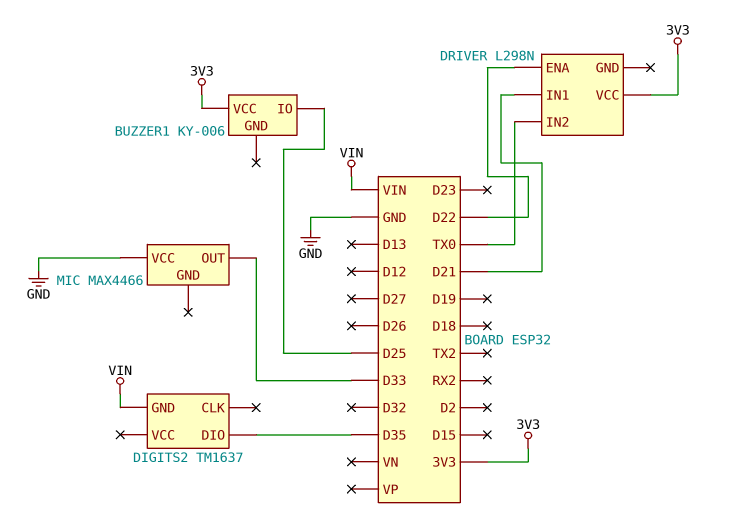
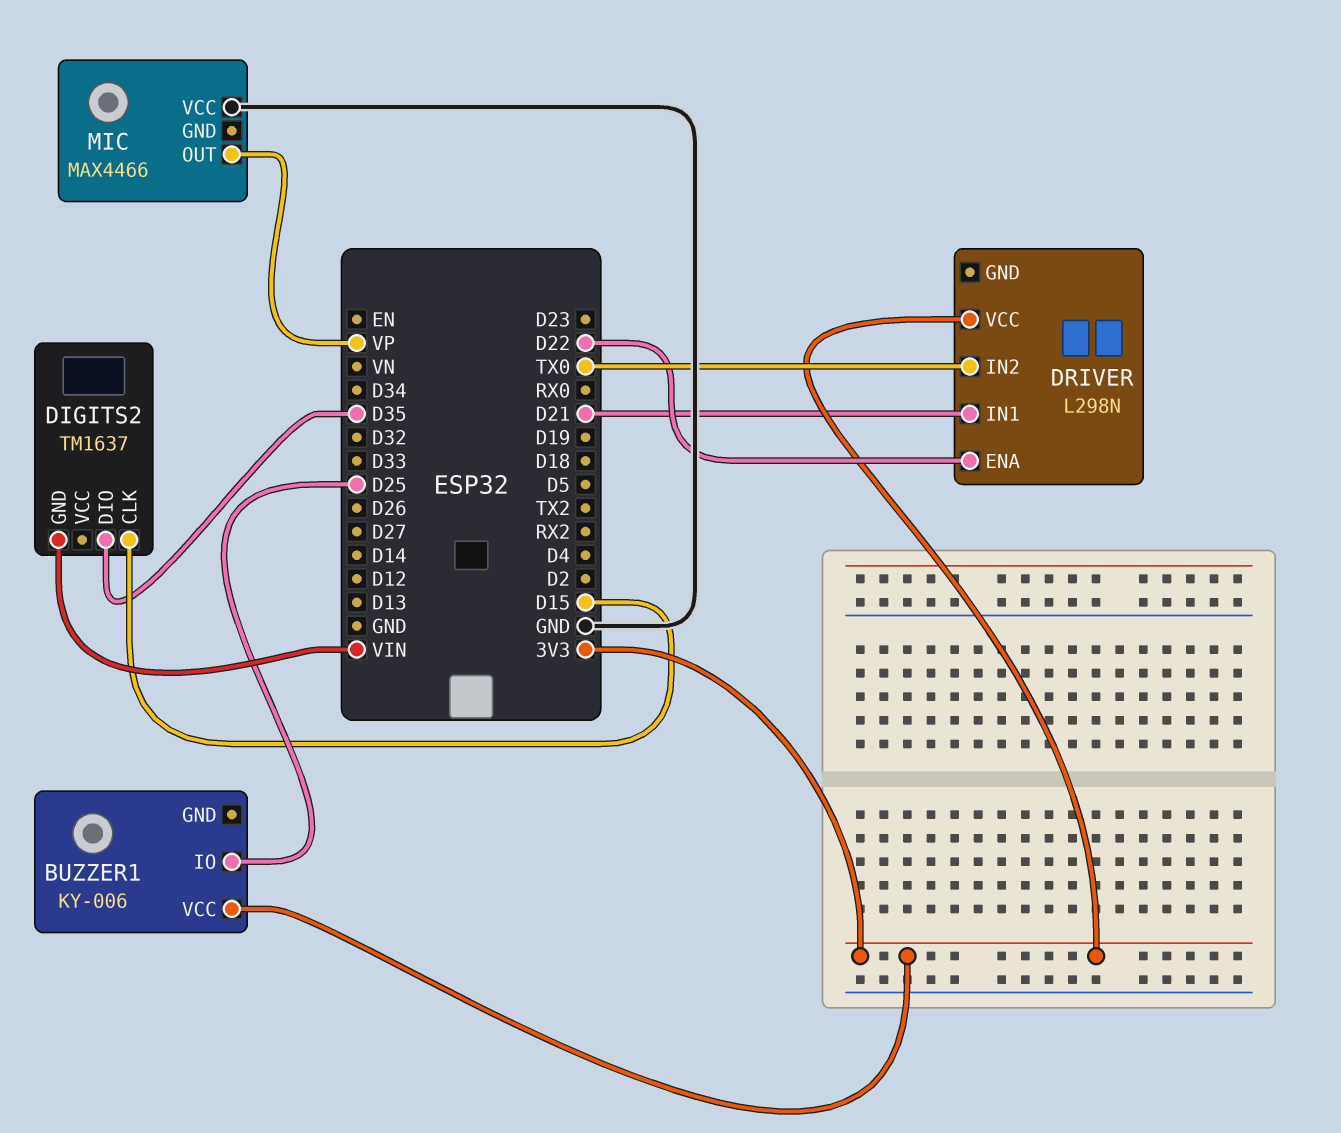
DIGITS2 pin CLK: none -> D15
MIC pin OUT: D33 -> VP

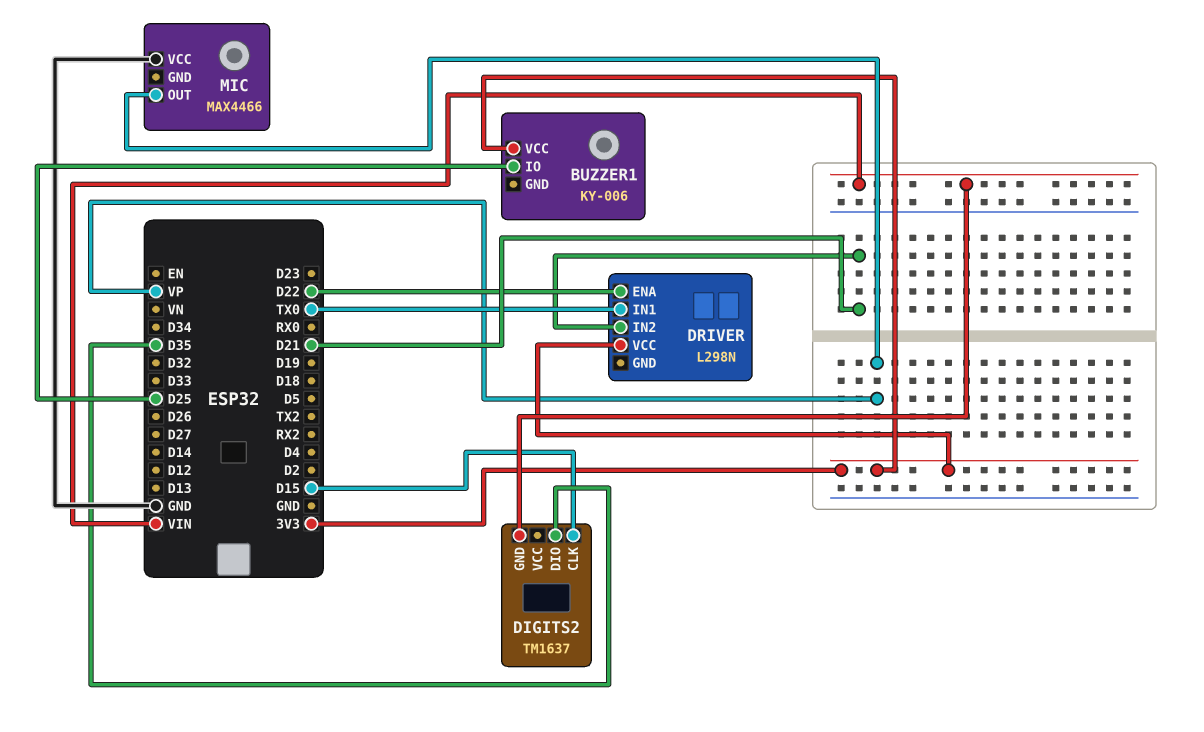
DRIVER pin IN1: D21 -> TX0
DRIVER pin IN2: TX0 -> D21

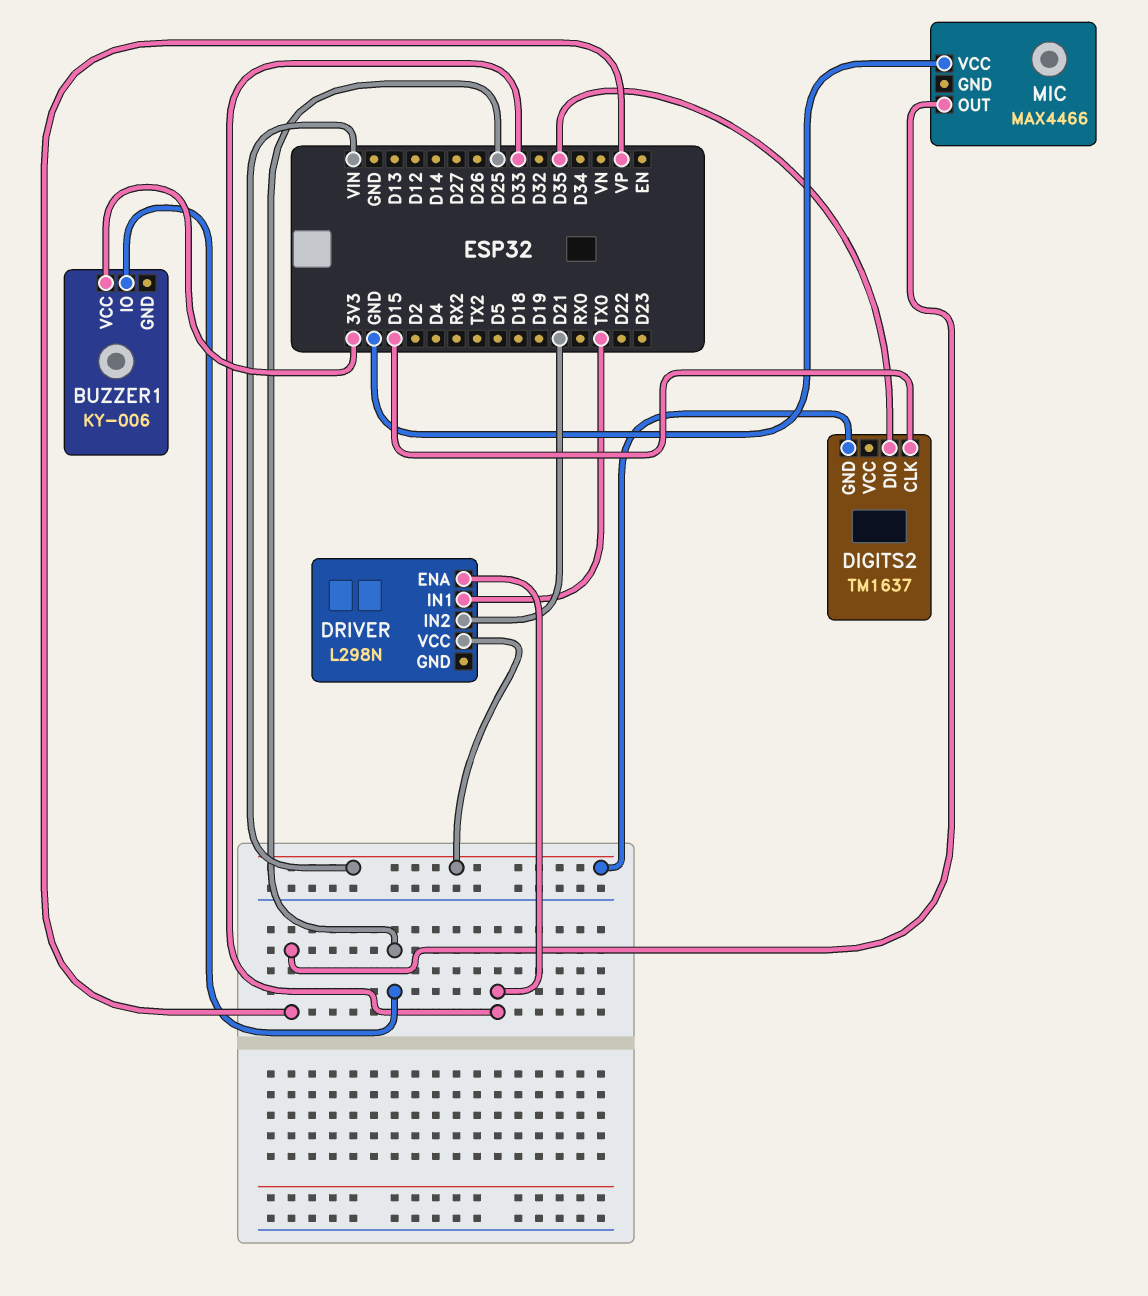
DRIVER pin ENA: D22 -> D33
DRIVER pin VCC: 3V3 -> VIN

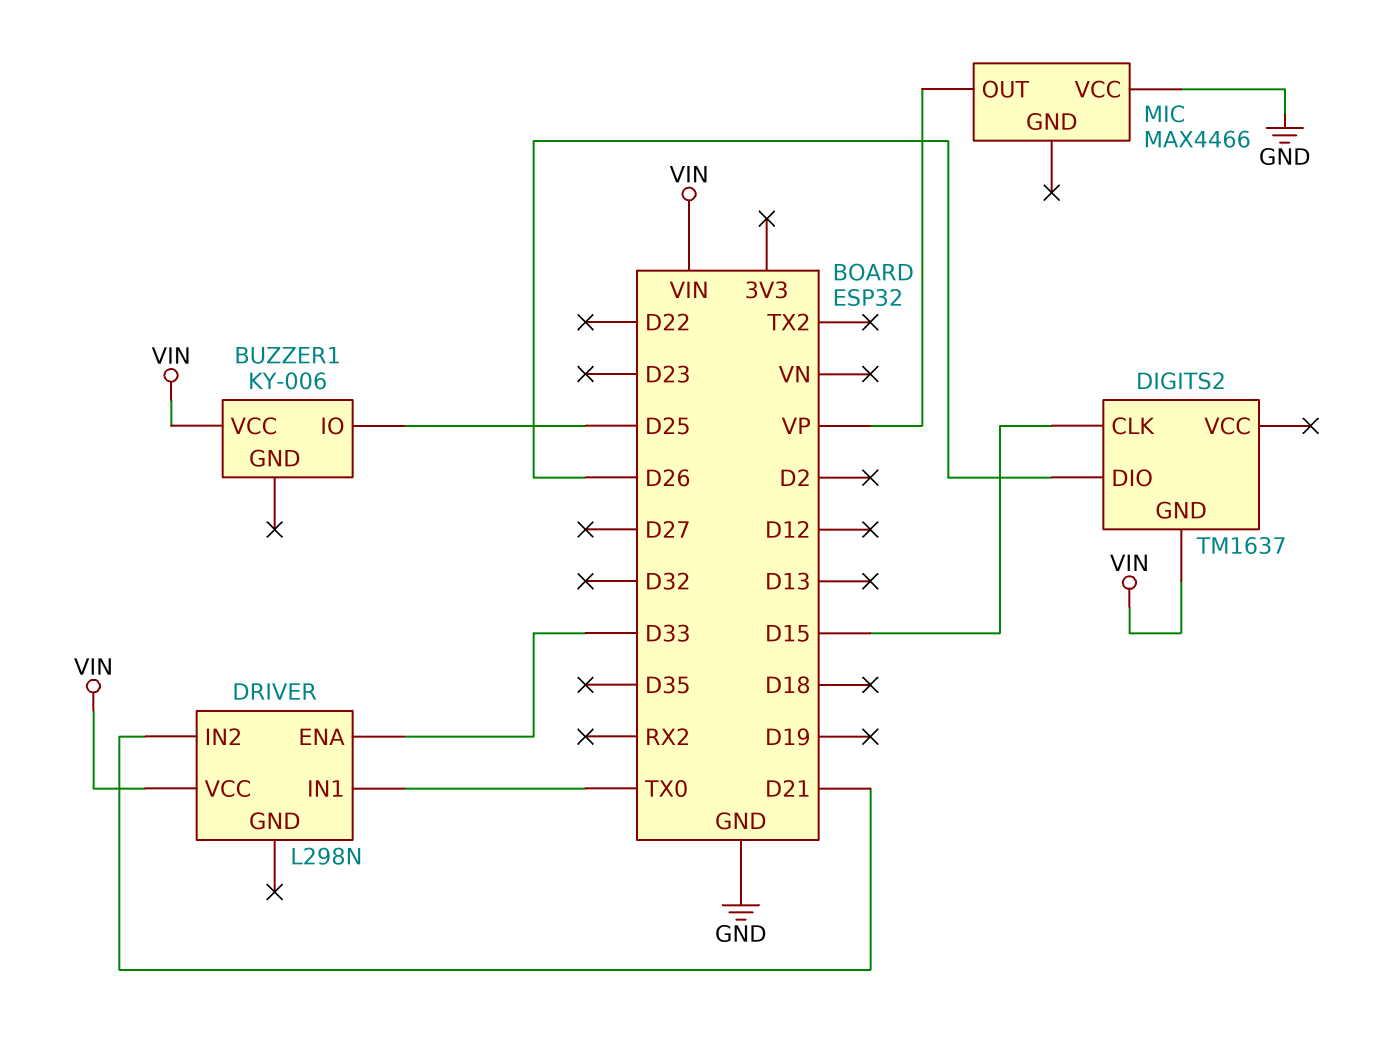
BUZZER1 pin VCC: 3V3 -> VIN
DIGITS2 pin DIO: D35 -> D26

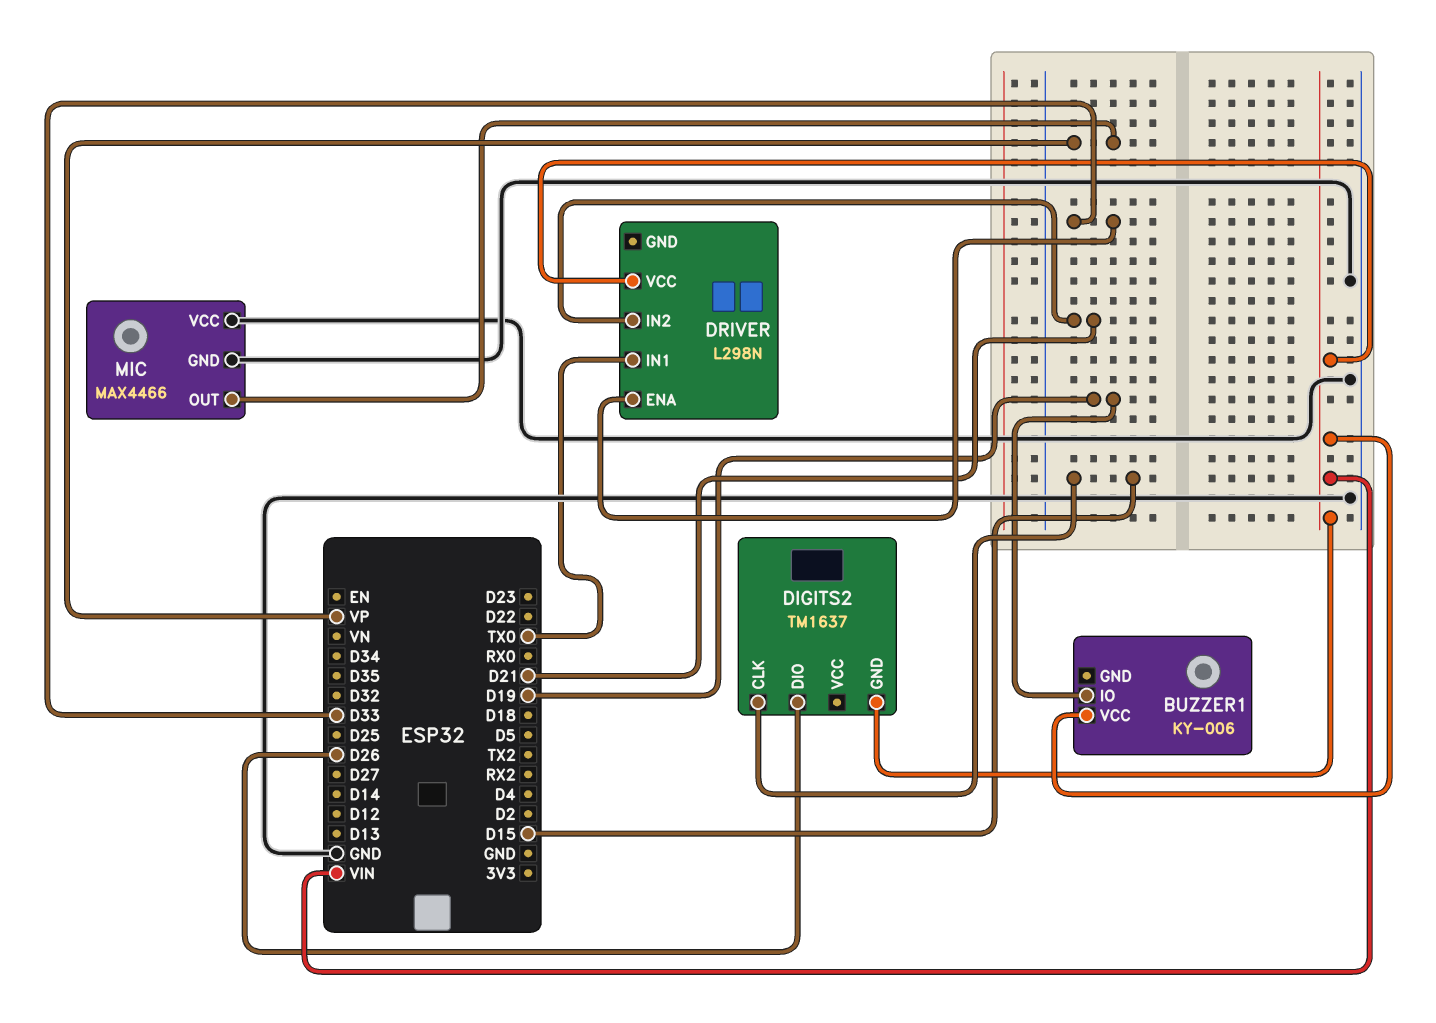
BUZZER1 pin IO: D25 -> D19
MIC pin GND: none -> GND

